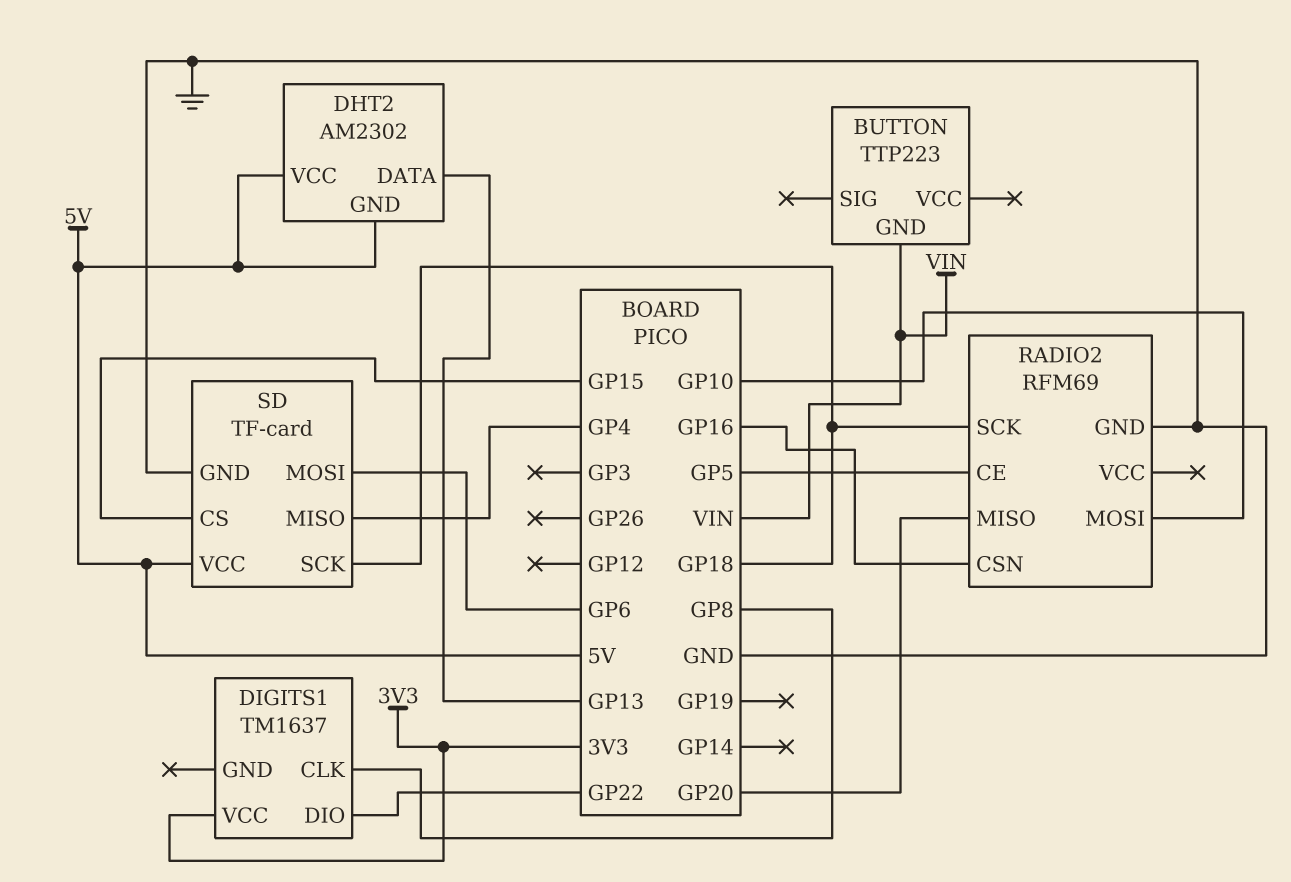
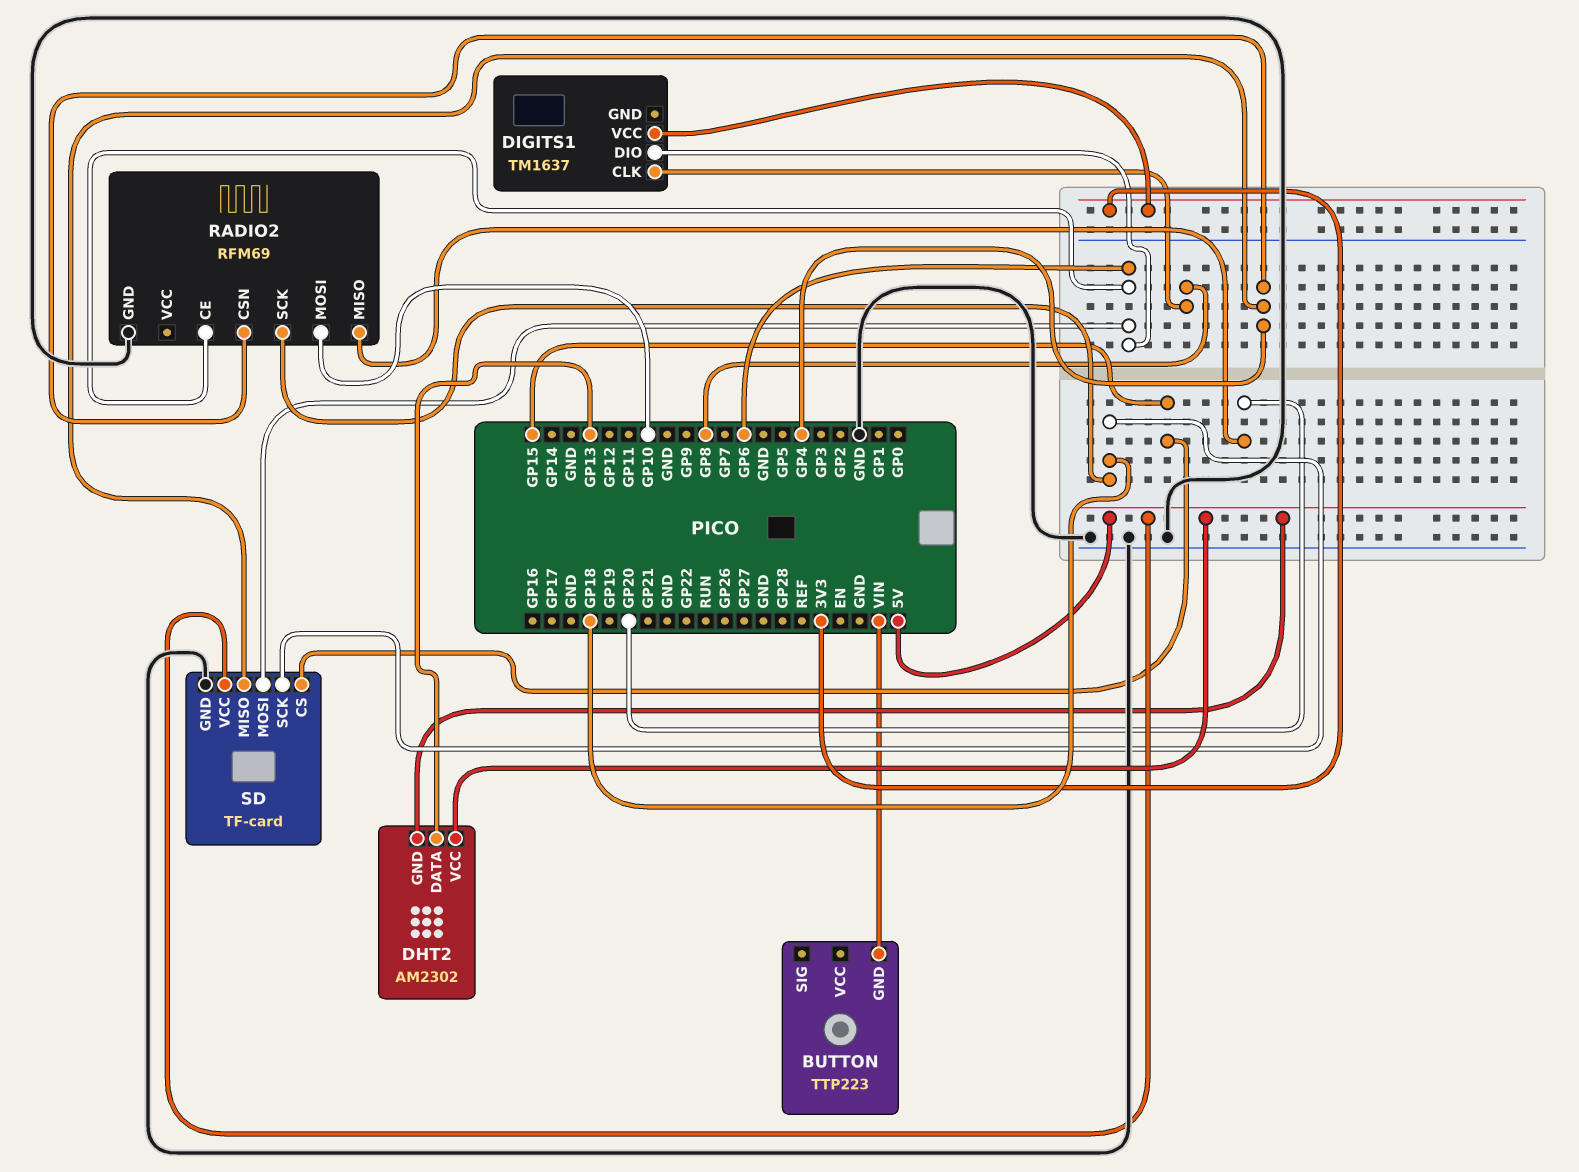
DIGITS1 pin DIO: GP22 -> GP6
RADIO2 pin CE: GP5 -> GP6
RADIO2 pin CSN: GP16 -> GP4

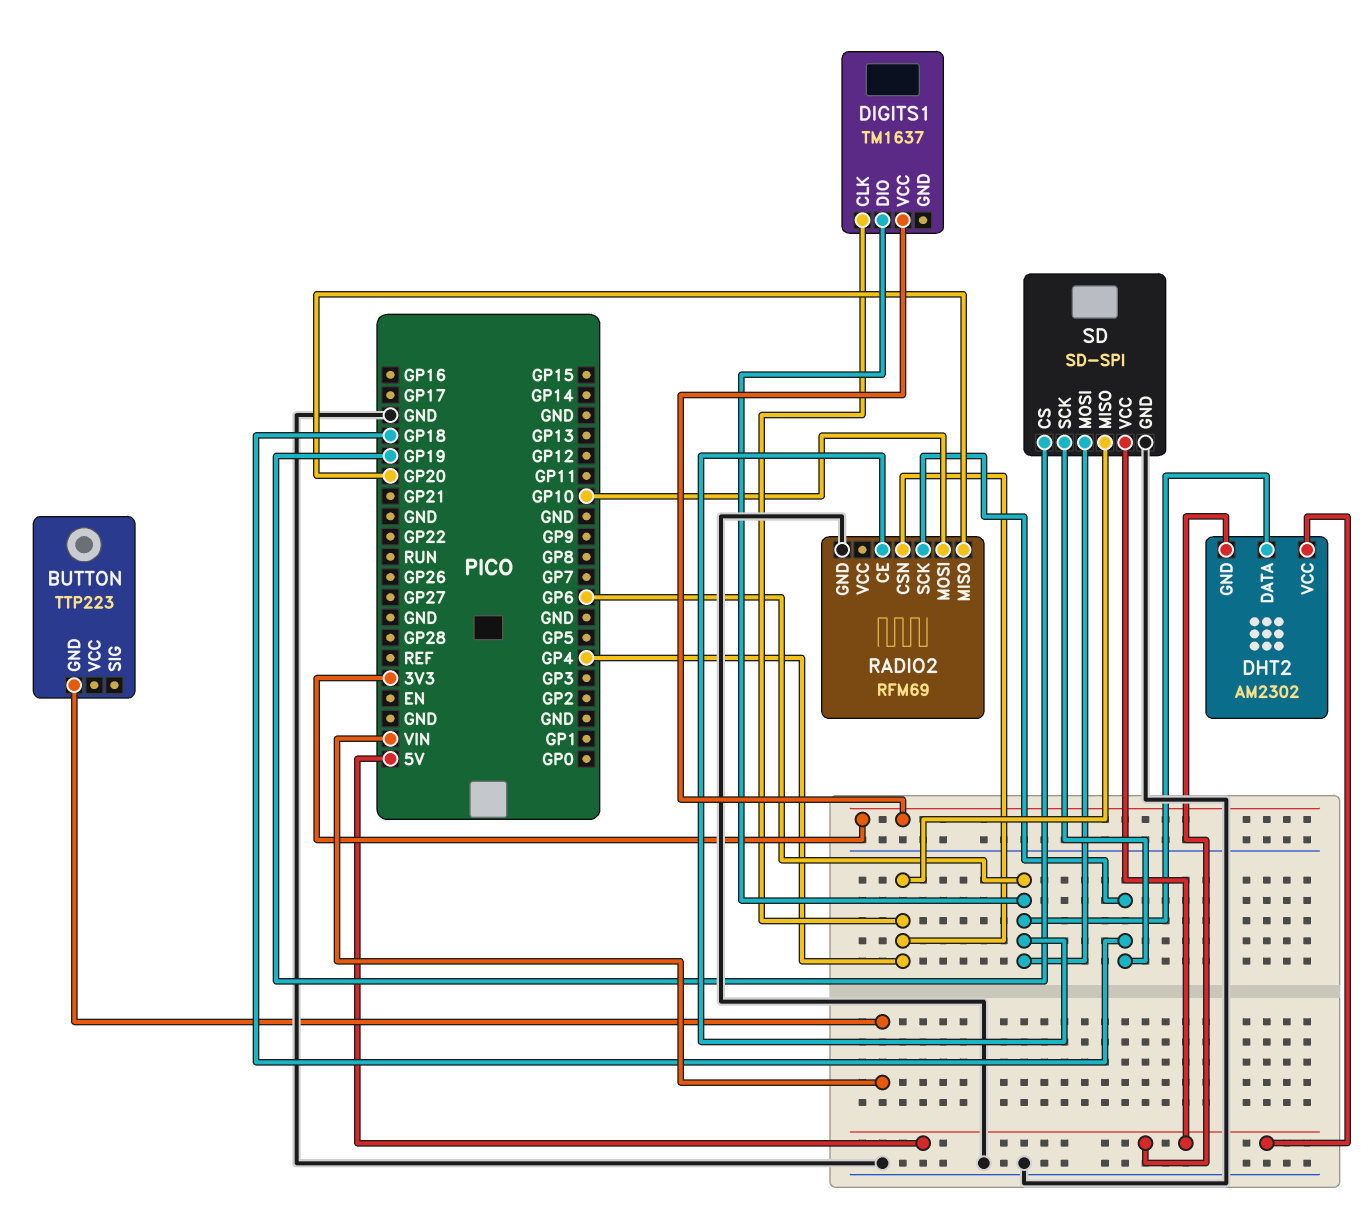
DHT2 pin DATA: GP13 -> GP6
DIGITS1 pin CLK: GP8 -> GP4
SD: TF-card -> SD-SPI
SD pin CS: GP15 -> GP19

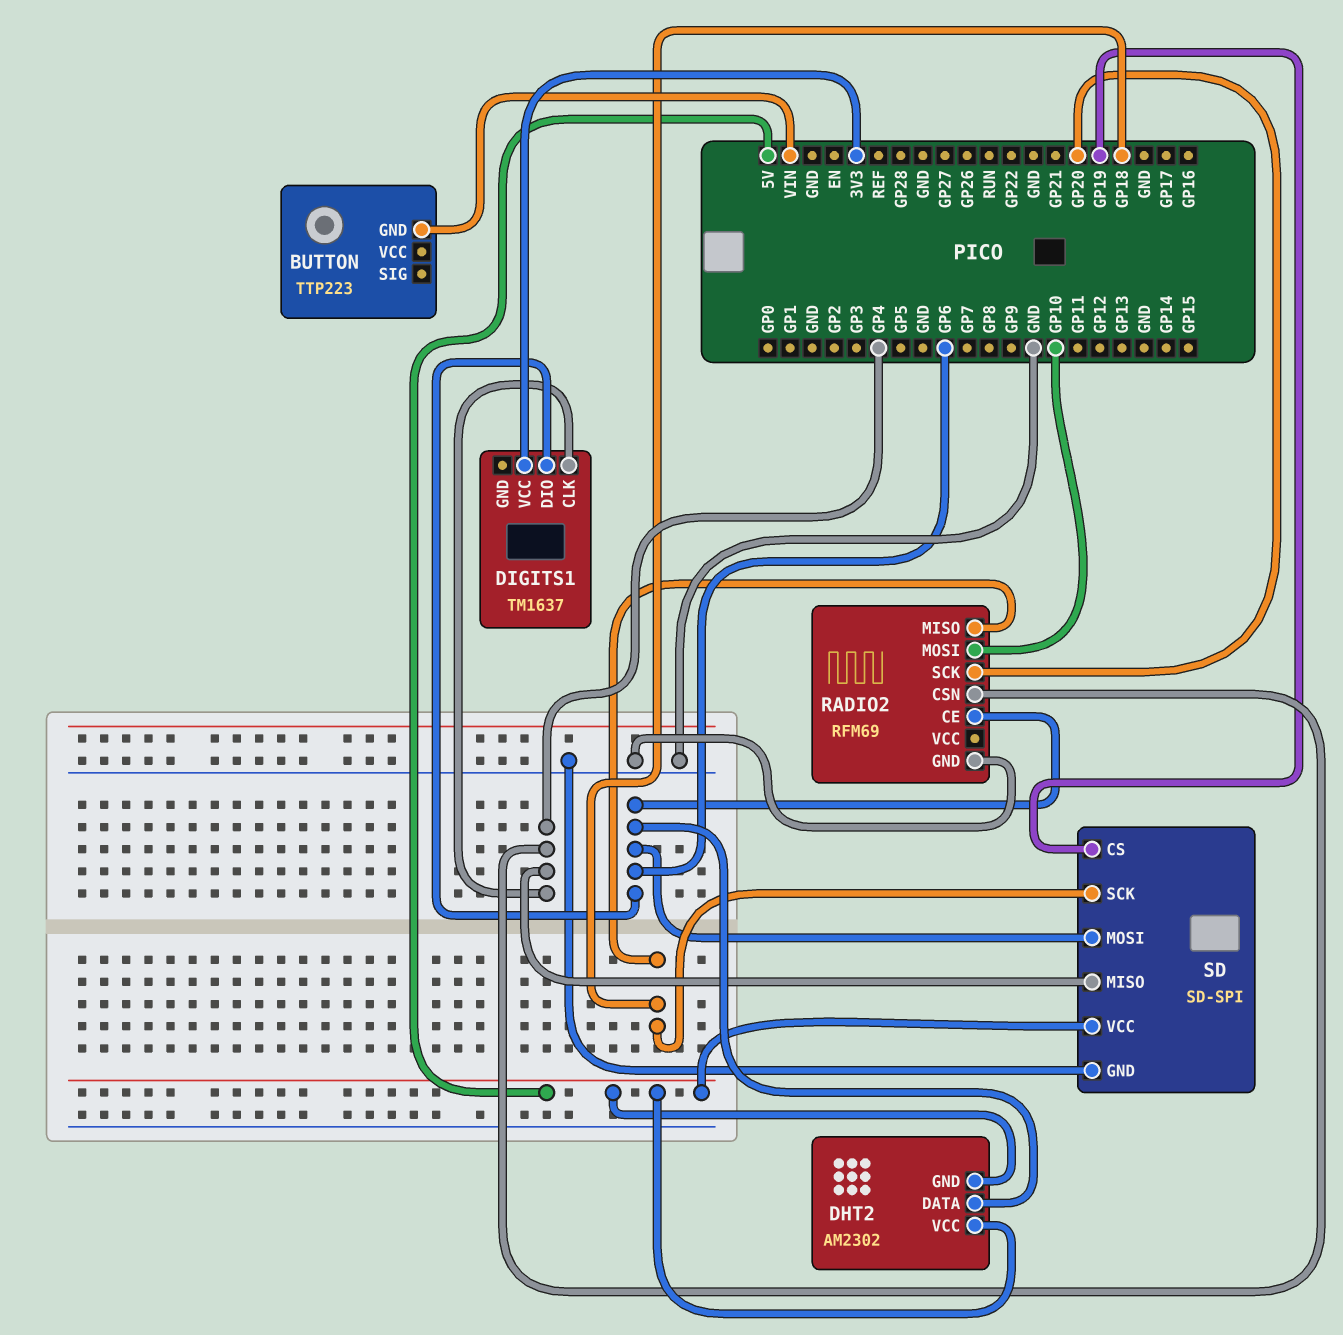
RADIO2 pin MISO: GP20 -> GP18
RADIO2 pin SCK: GP18 -> GP20

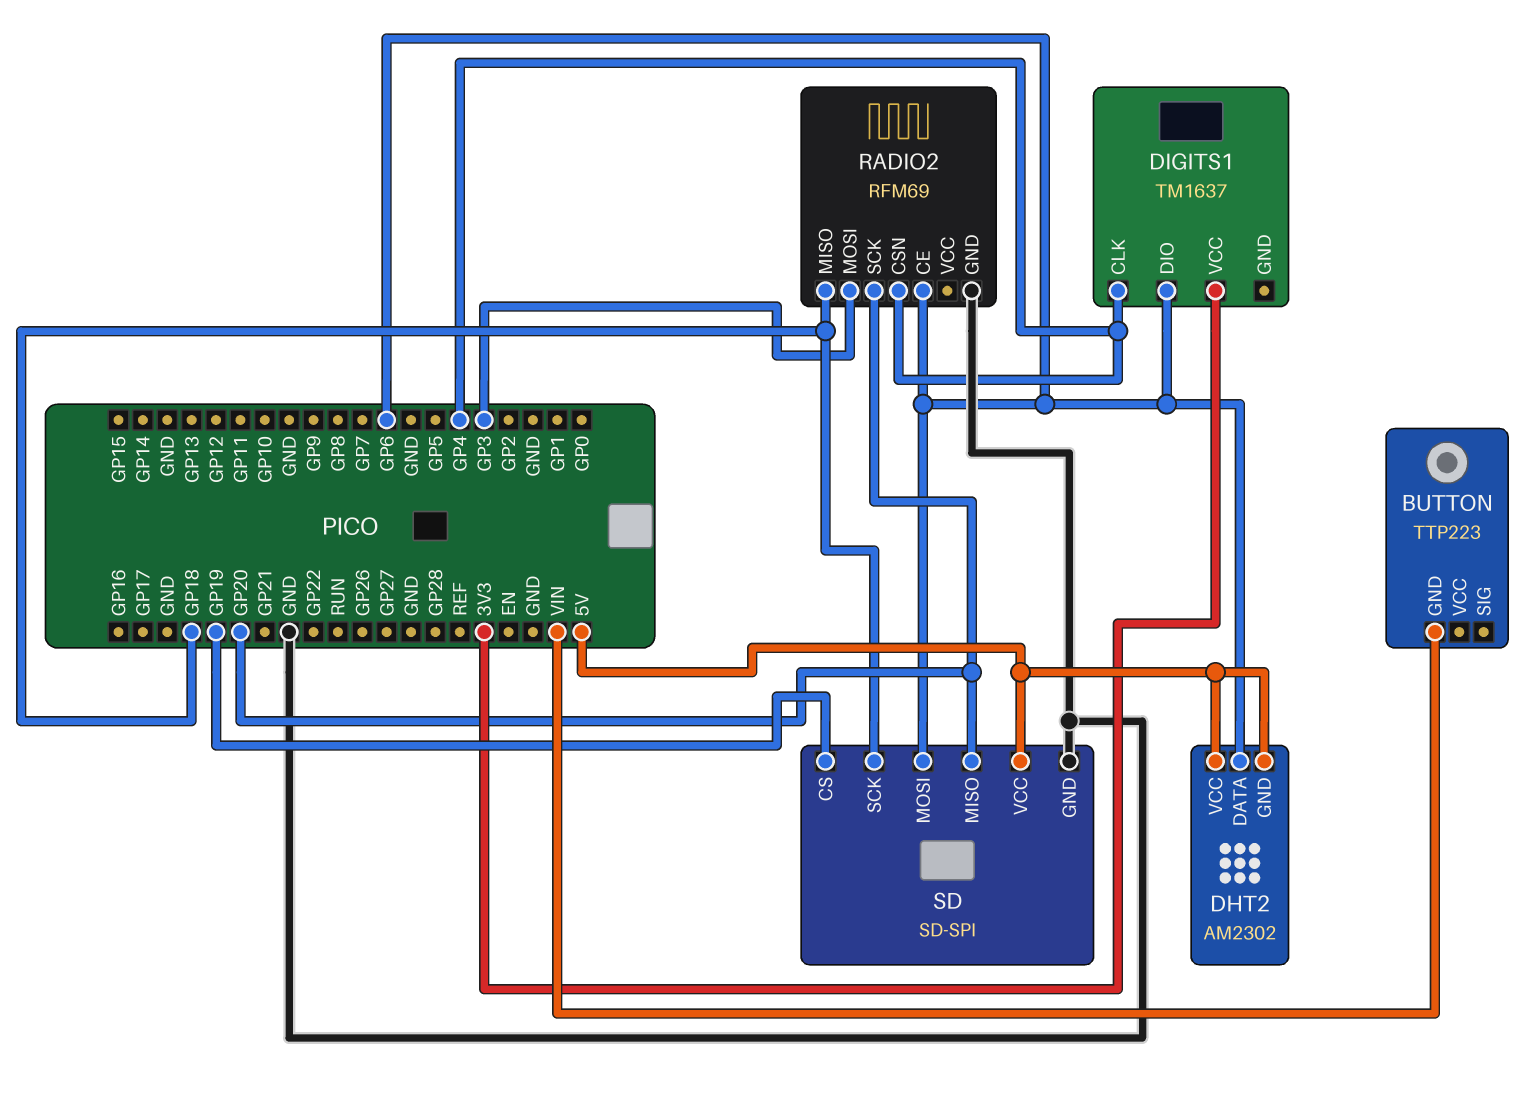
RADIO2 pin MOSI: GP10 -> GP3
SD pin MISO: GP4 -> GP20

